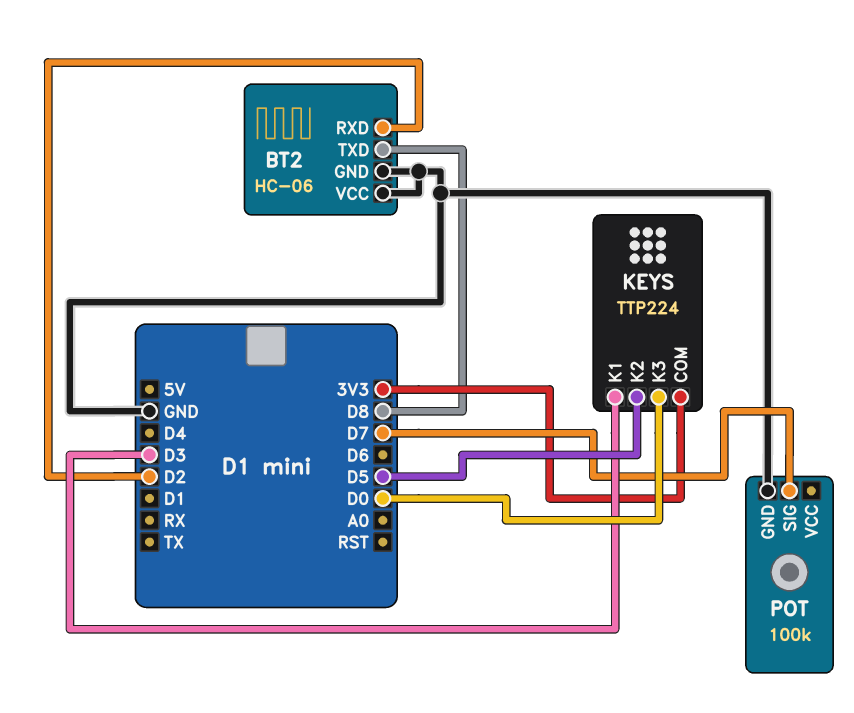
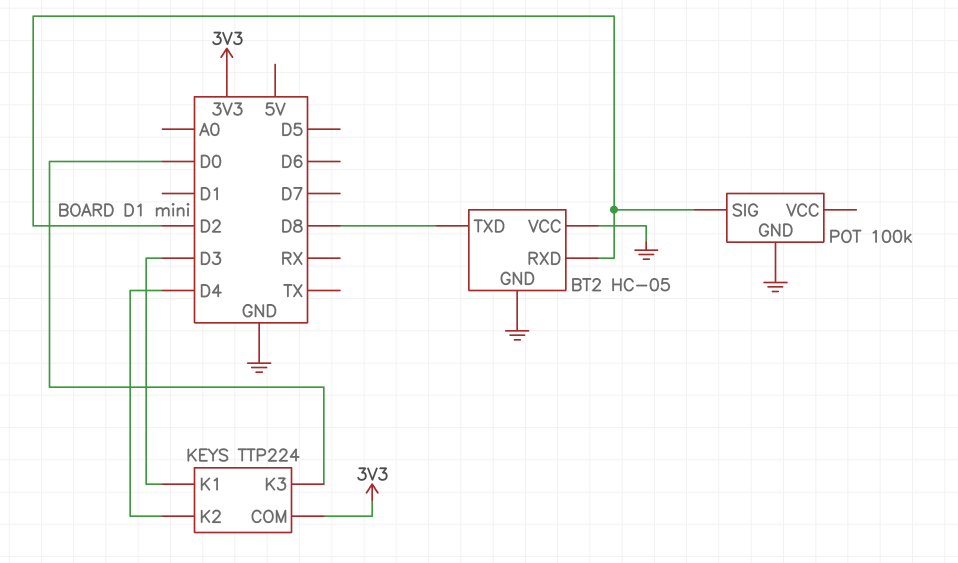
BT2: HC-06 -> HC-05
KEYS pin K2: D5 -> D4
POT pin SIG: D7 -> D2

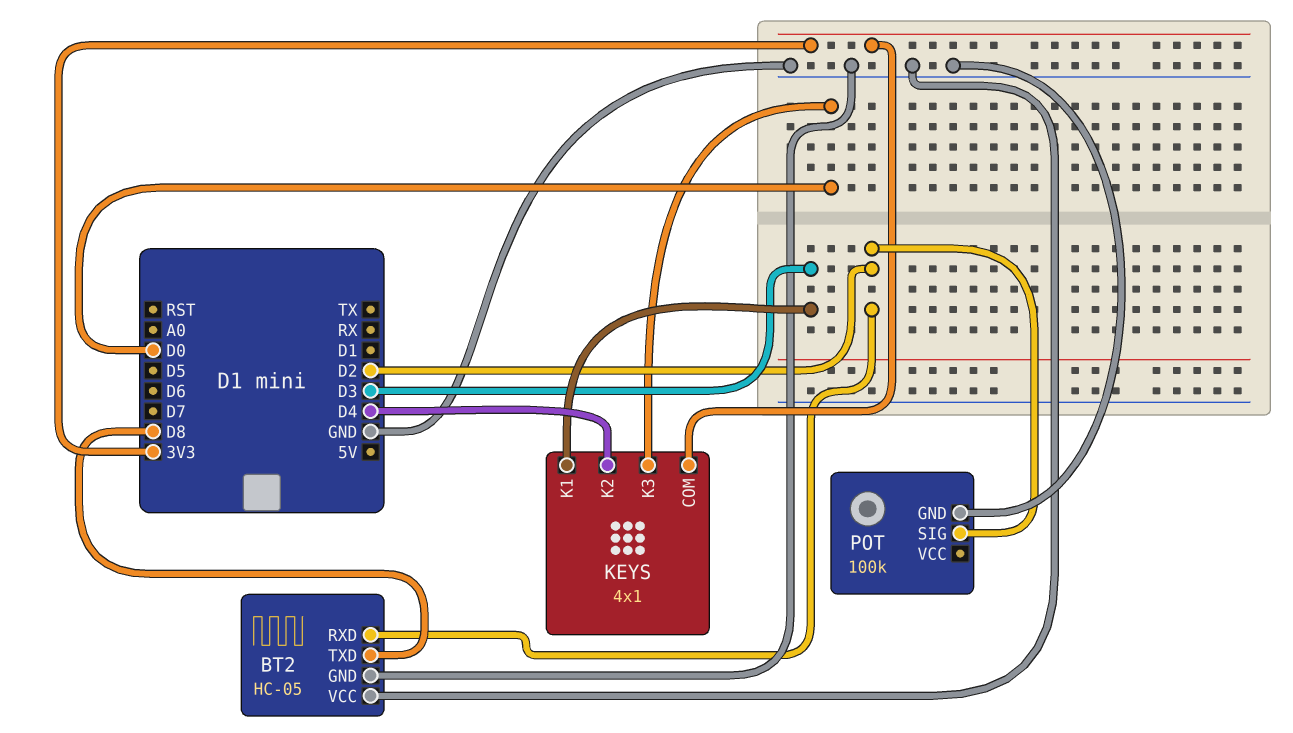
KEYS: TTP224 -> 4x1

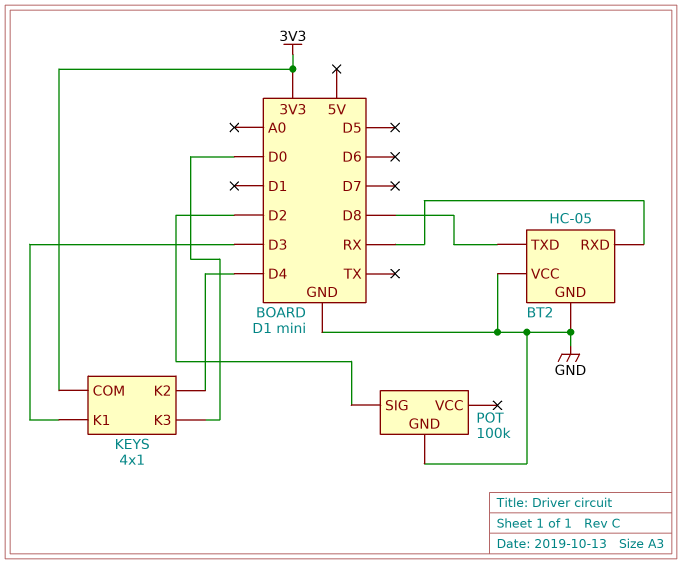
BT2 pin RXD: D2 -> RX

